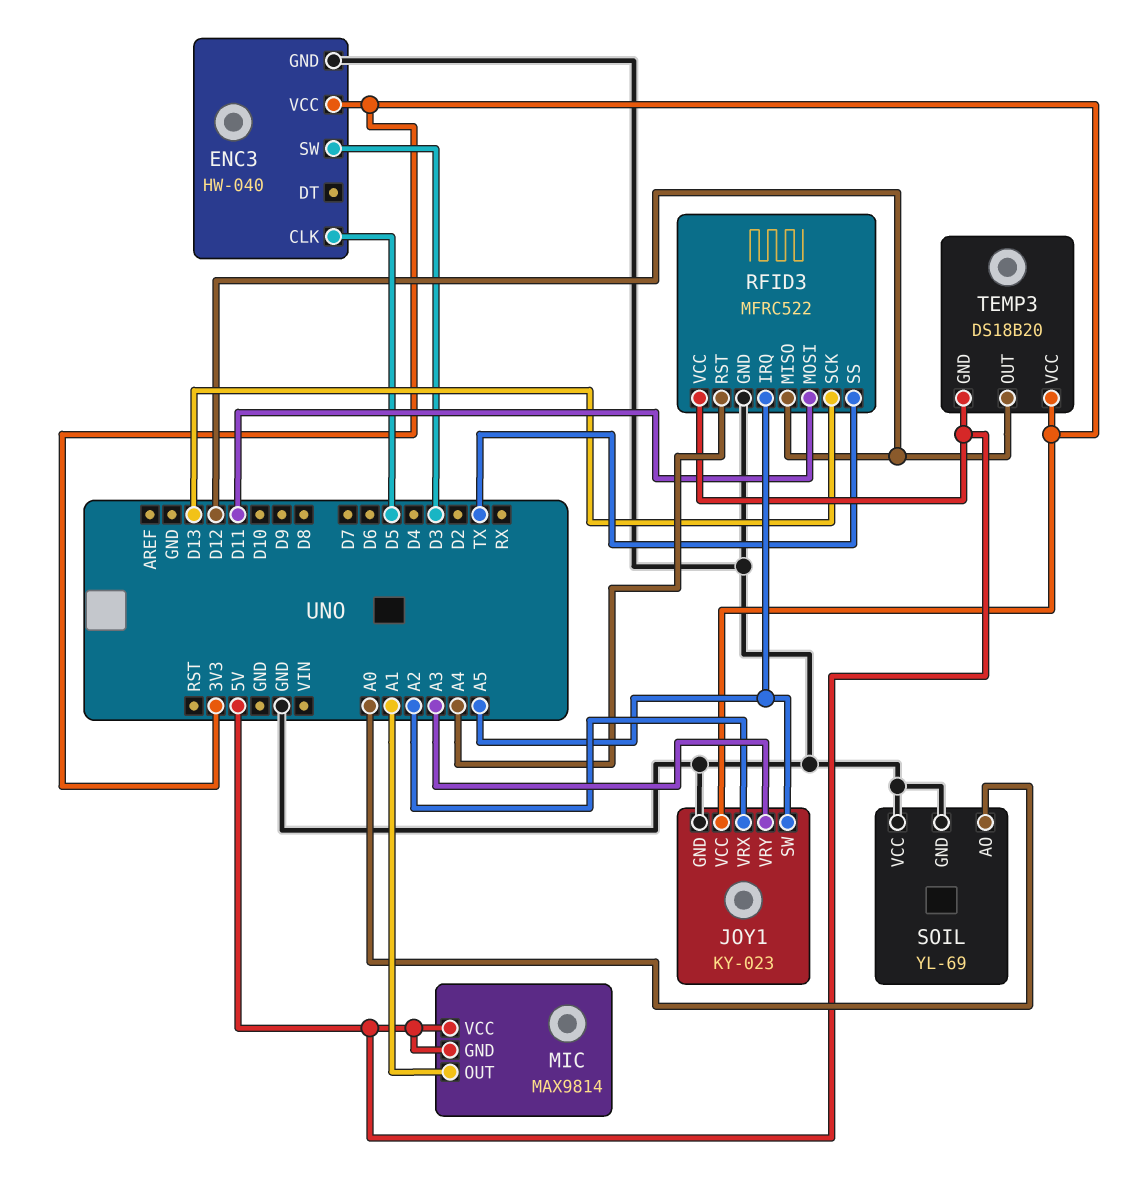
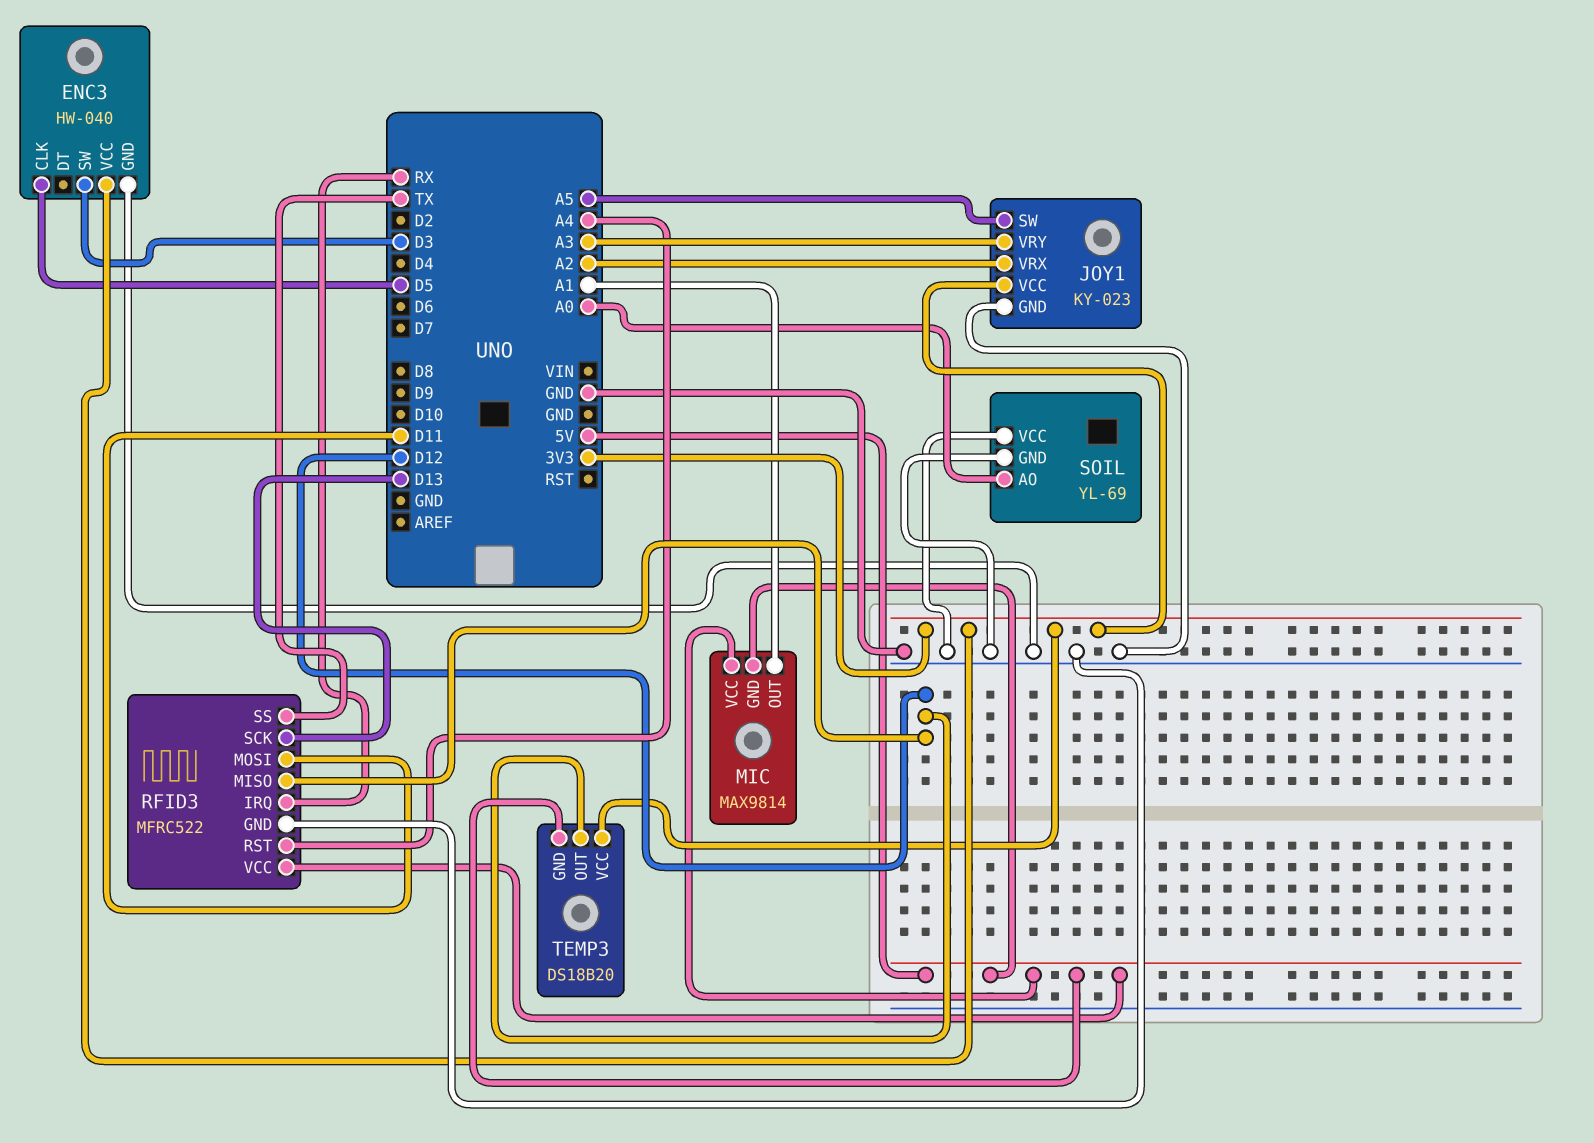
RFID3 pin IRQ: A5 -> RX

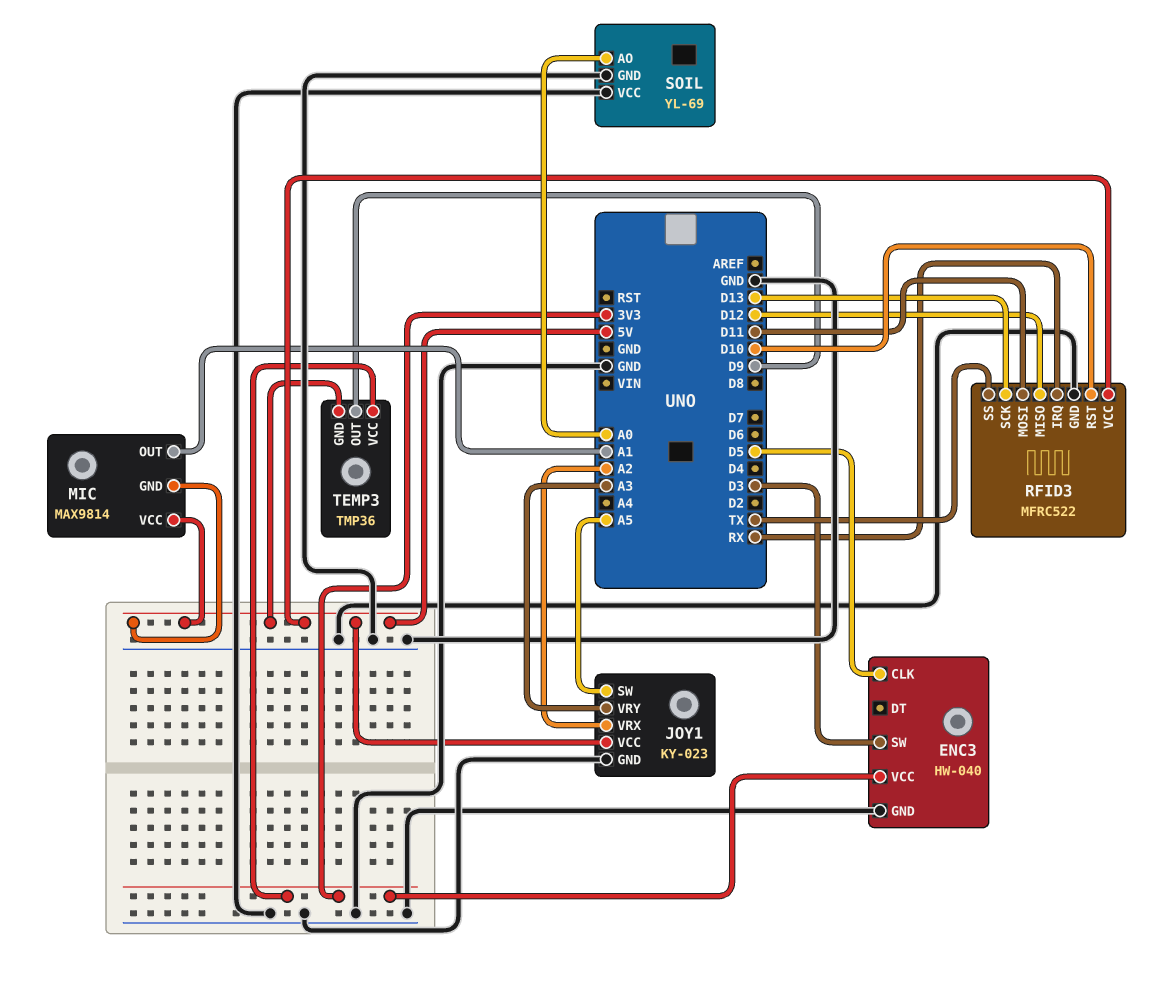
JOY1 pin VCC: 3V3 -> 5V
RFID3 pin RST: A4 -> D10
TEMP3: DS18B20 -> TMP36
TEMP3 pin OUT: D12 -> D9

